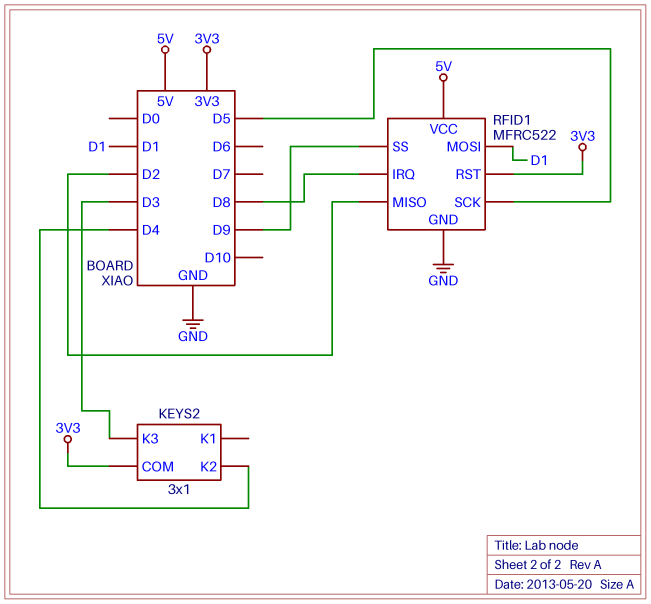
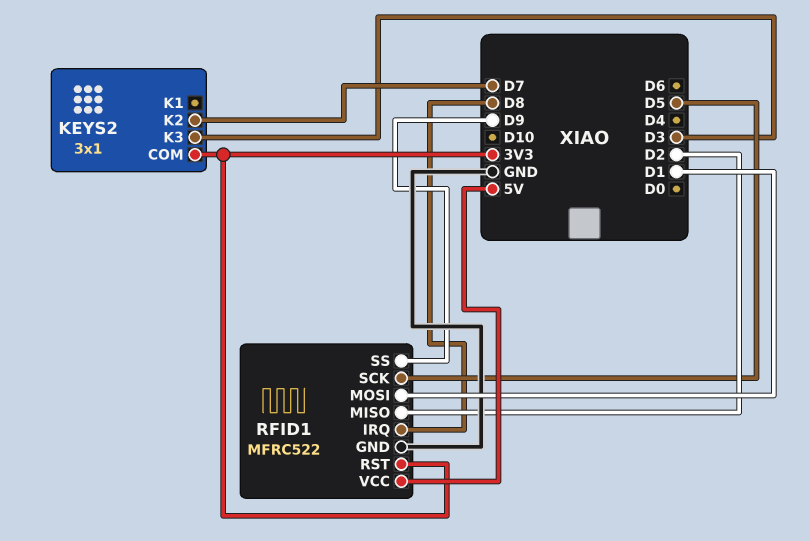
KEYS2 pin K2: D4 -> D7

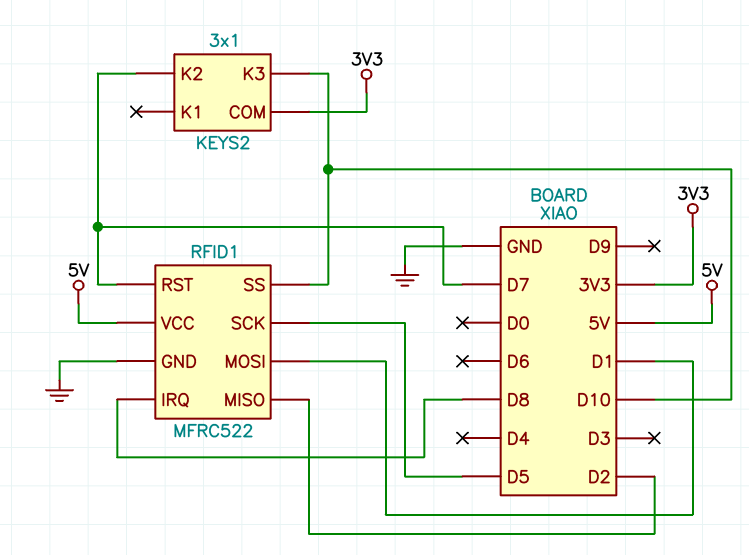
KEYS2 pin K3: D3 -> D10
RFID1 pin RST: 3V3 -> D7
RFID1 pin SS: D9 -> D10

